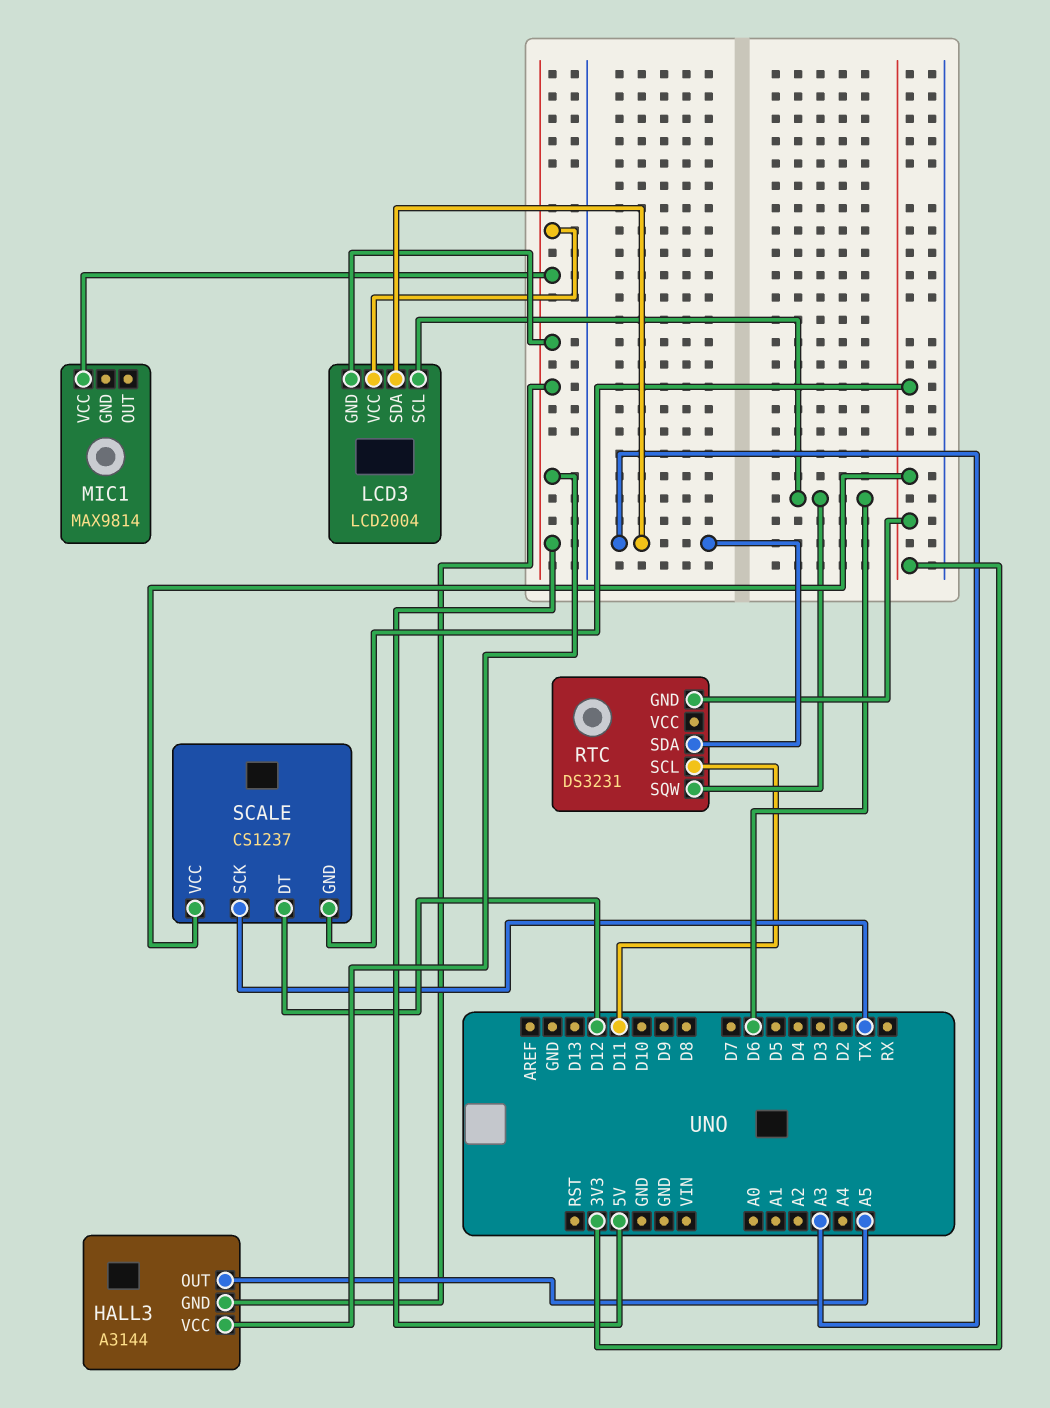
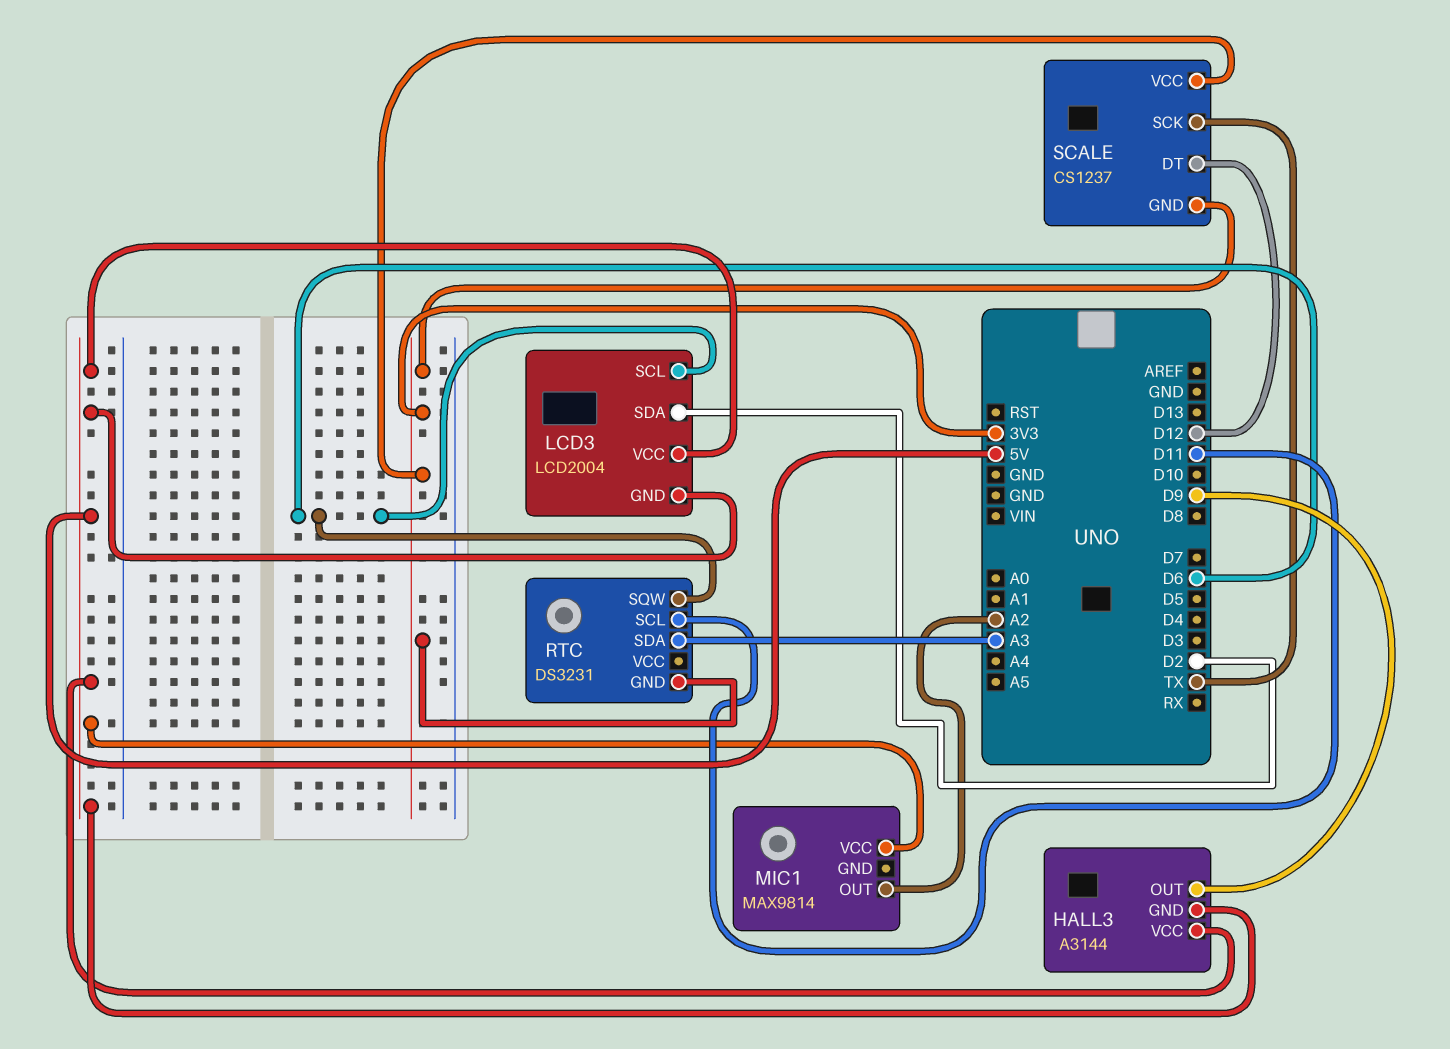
HALL3 pin OUT: A5 -> D9
LCD3 pin SDA: A3 -> D2
MIC1 pin OUT: none -> A2

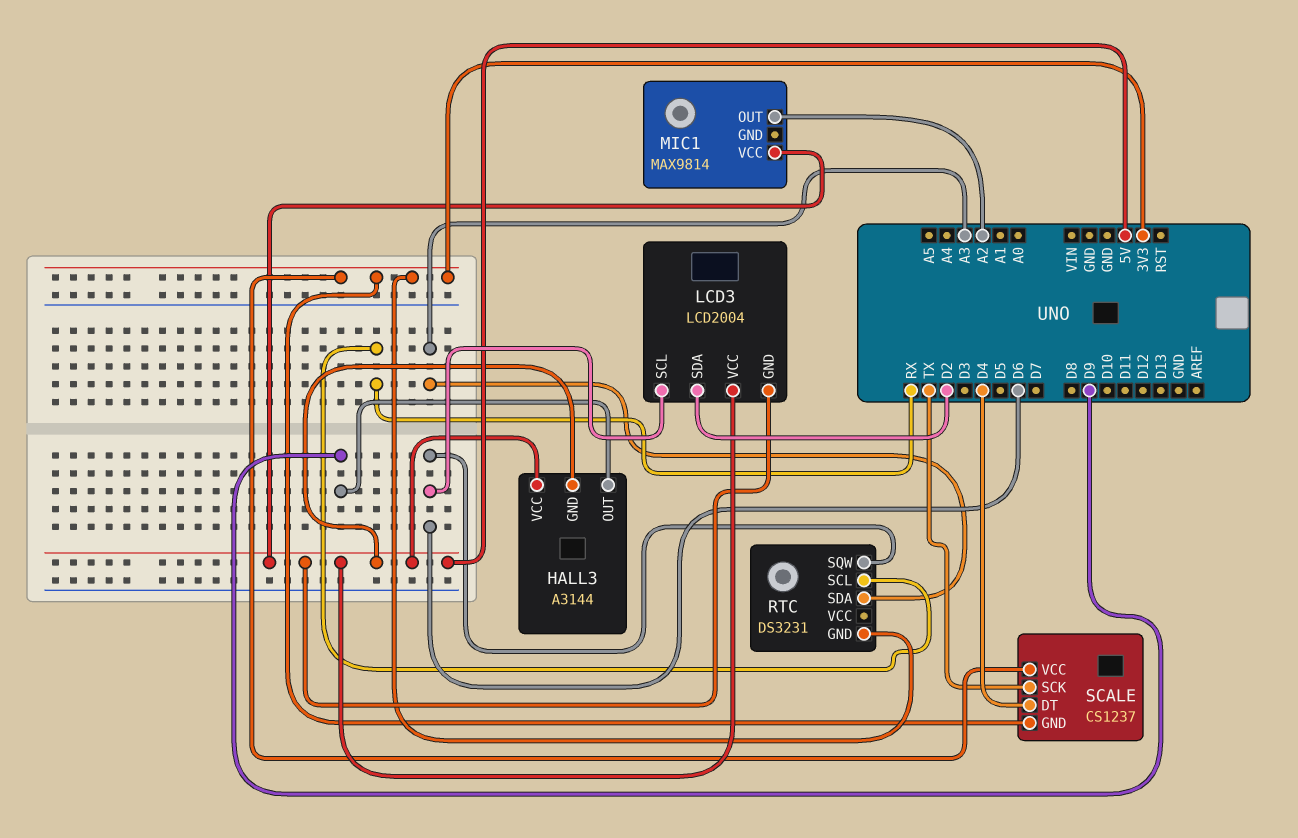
RTC pin SCL: D11 -> RX
SCALE pin DT: D12 -> D4

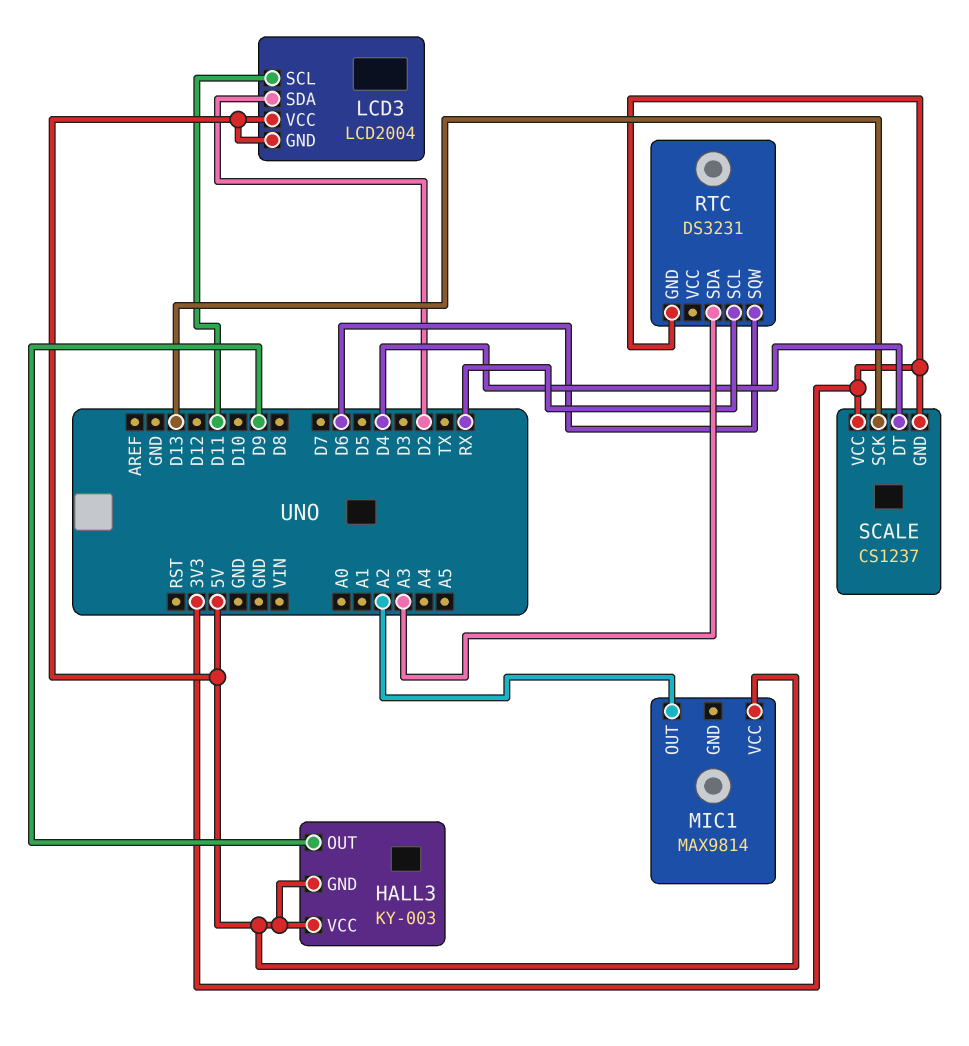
HALL3: A3144 -> KY-003
LCD3 pin SCL: D6 -> D11
SCALE pin SCK: TX -> D13

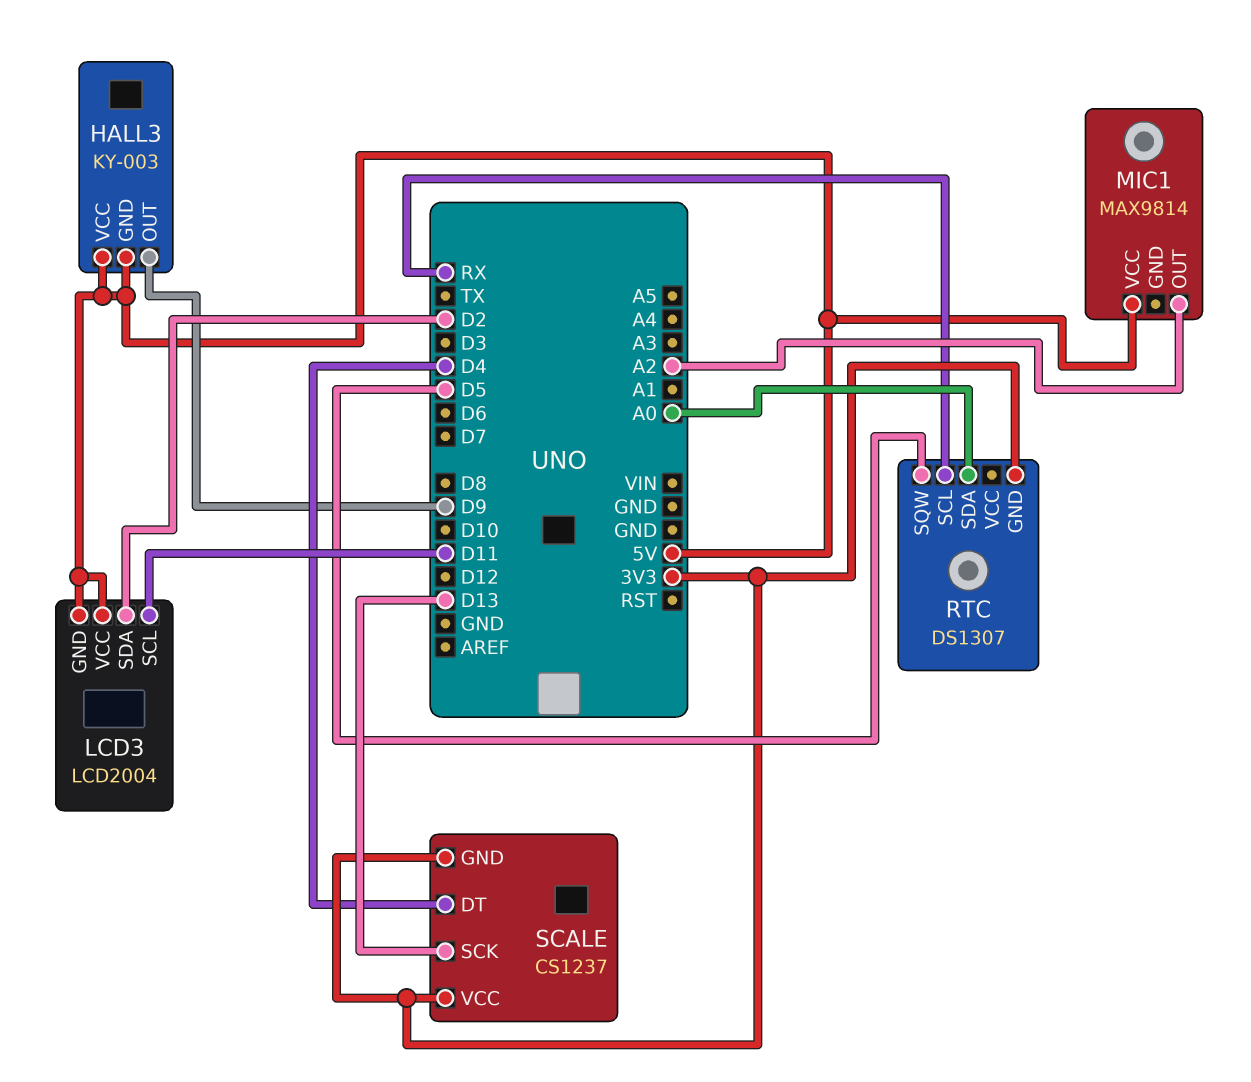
RTC: DS3231 -> DS1307
RTC pin SDA: A3 -> A0
RTC pin SQW: D6 -> D5

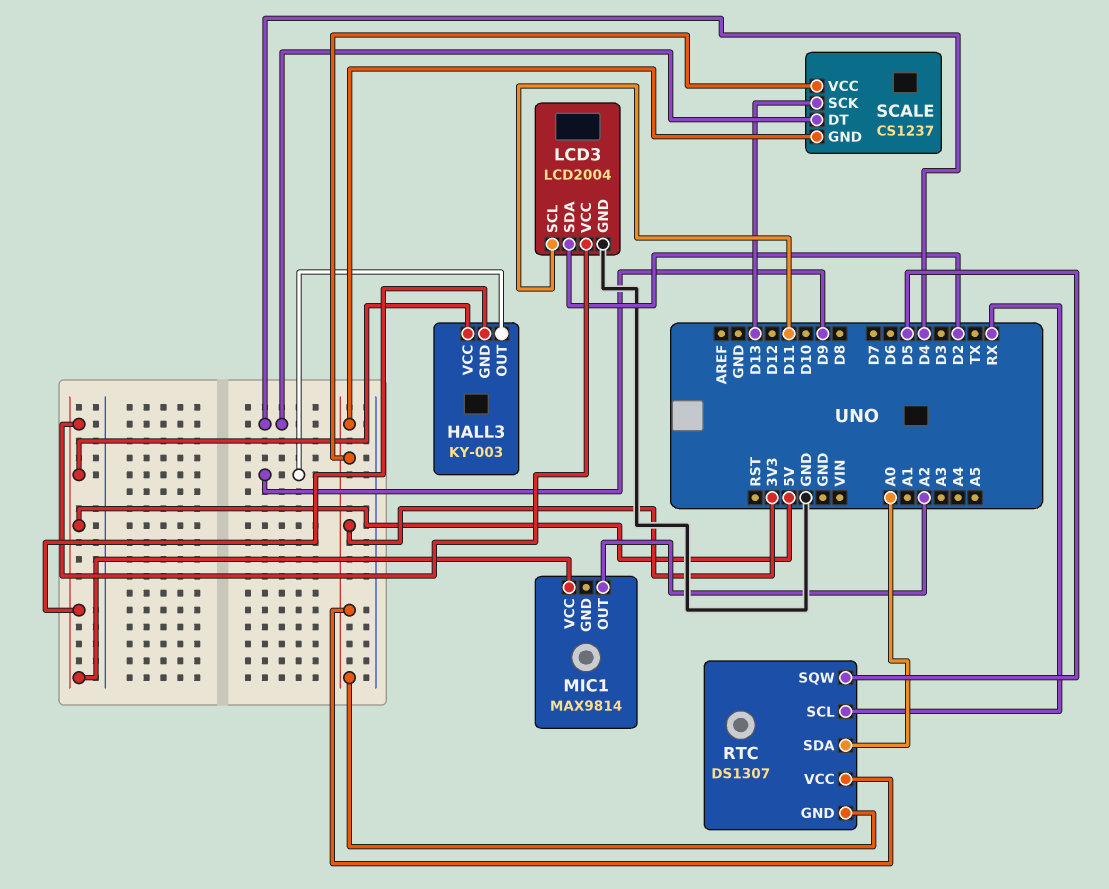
LCD3 pin GND: 5V -> GND
RTC pin VCC: none -> 3V3

